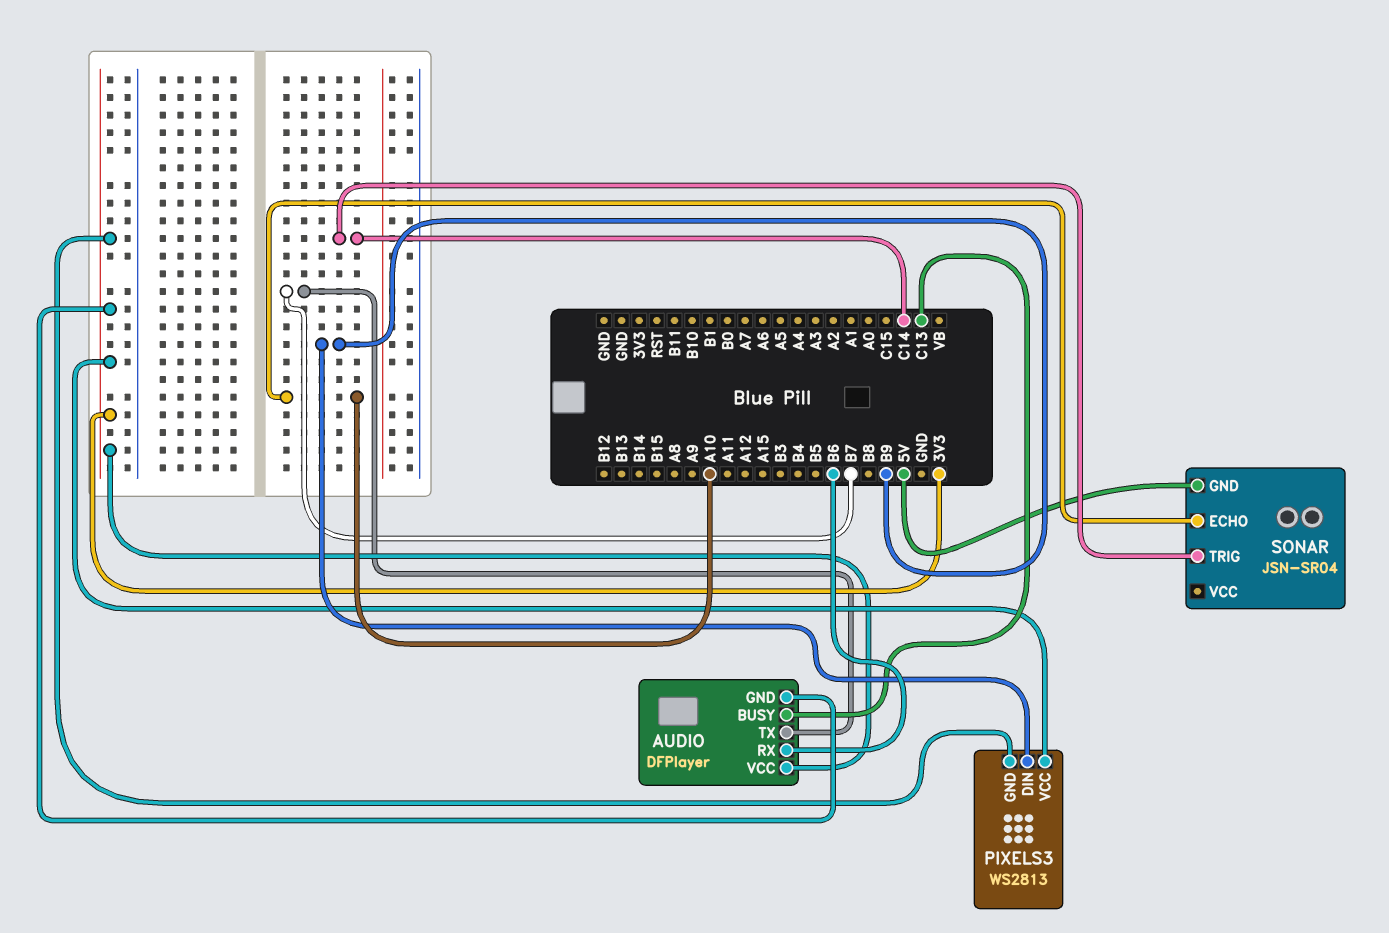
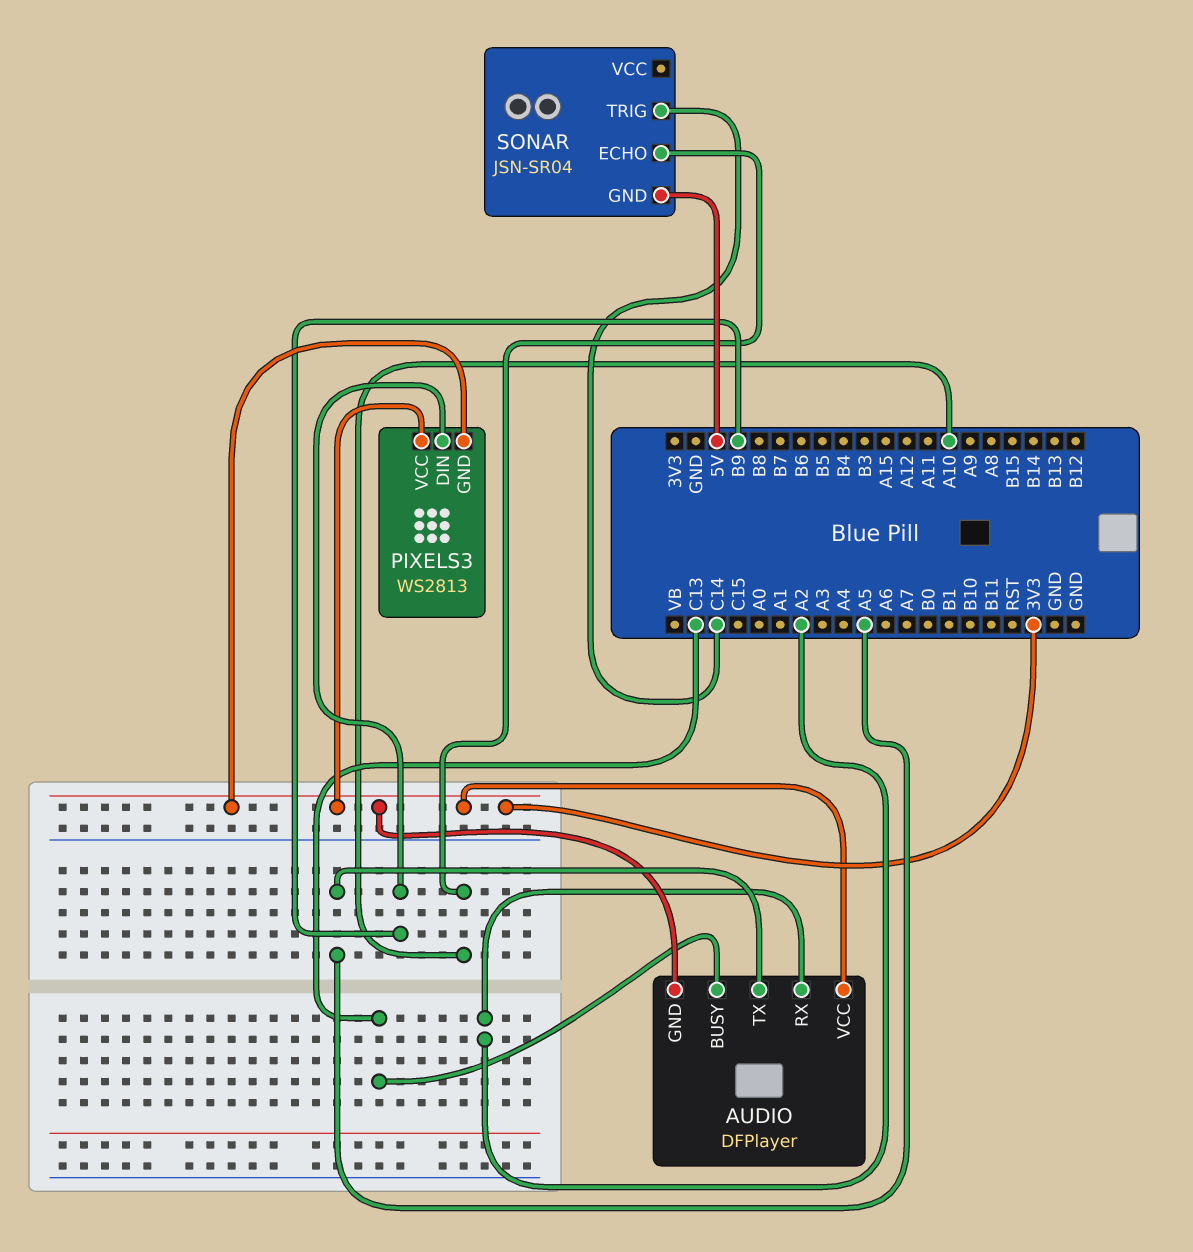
AUDIO pin RX: B6 -> A2
AUDIO pin TX: B7 -> A5

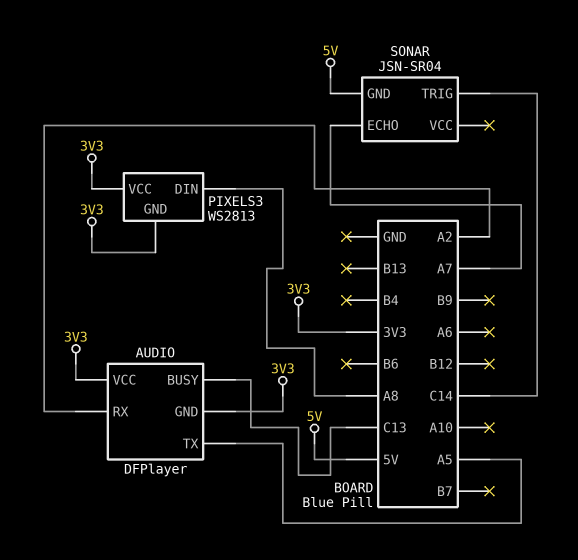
PIXELS3 pin DIN: B9 -> A8
SONAR pin ECHO: A10 -> A7

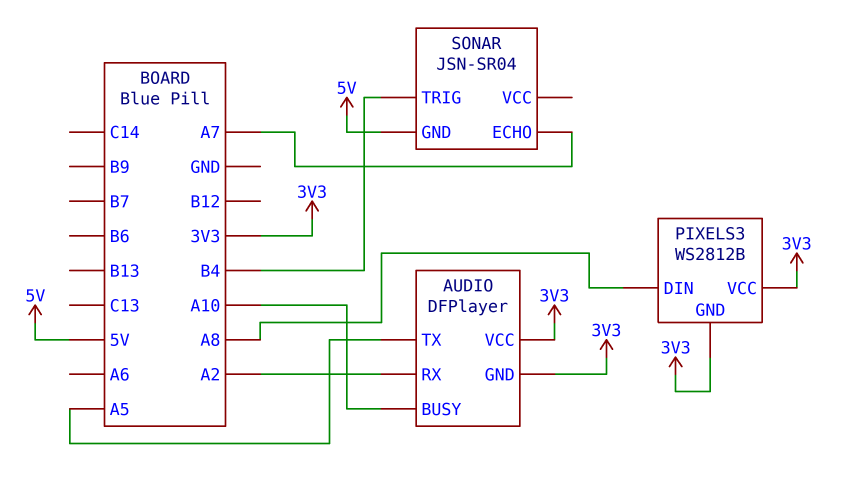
AUDIO pin BUSY: C13 -> A10
PIXELS3: WS2813 -> WS2812B
SONAR pin TRIG: C14 -> B4

